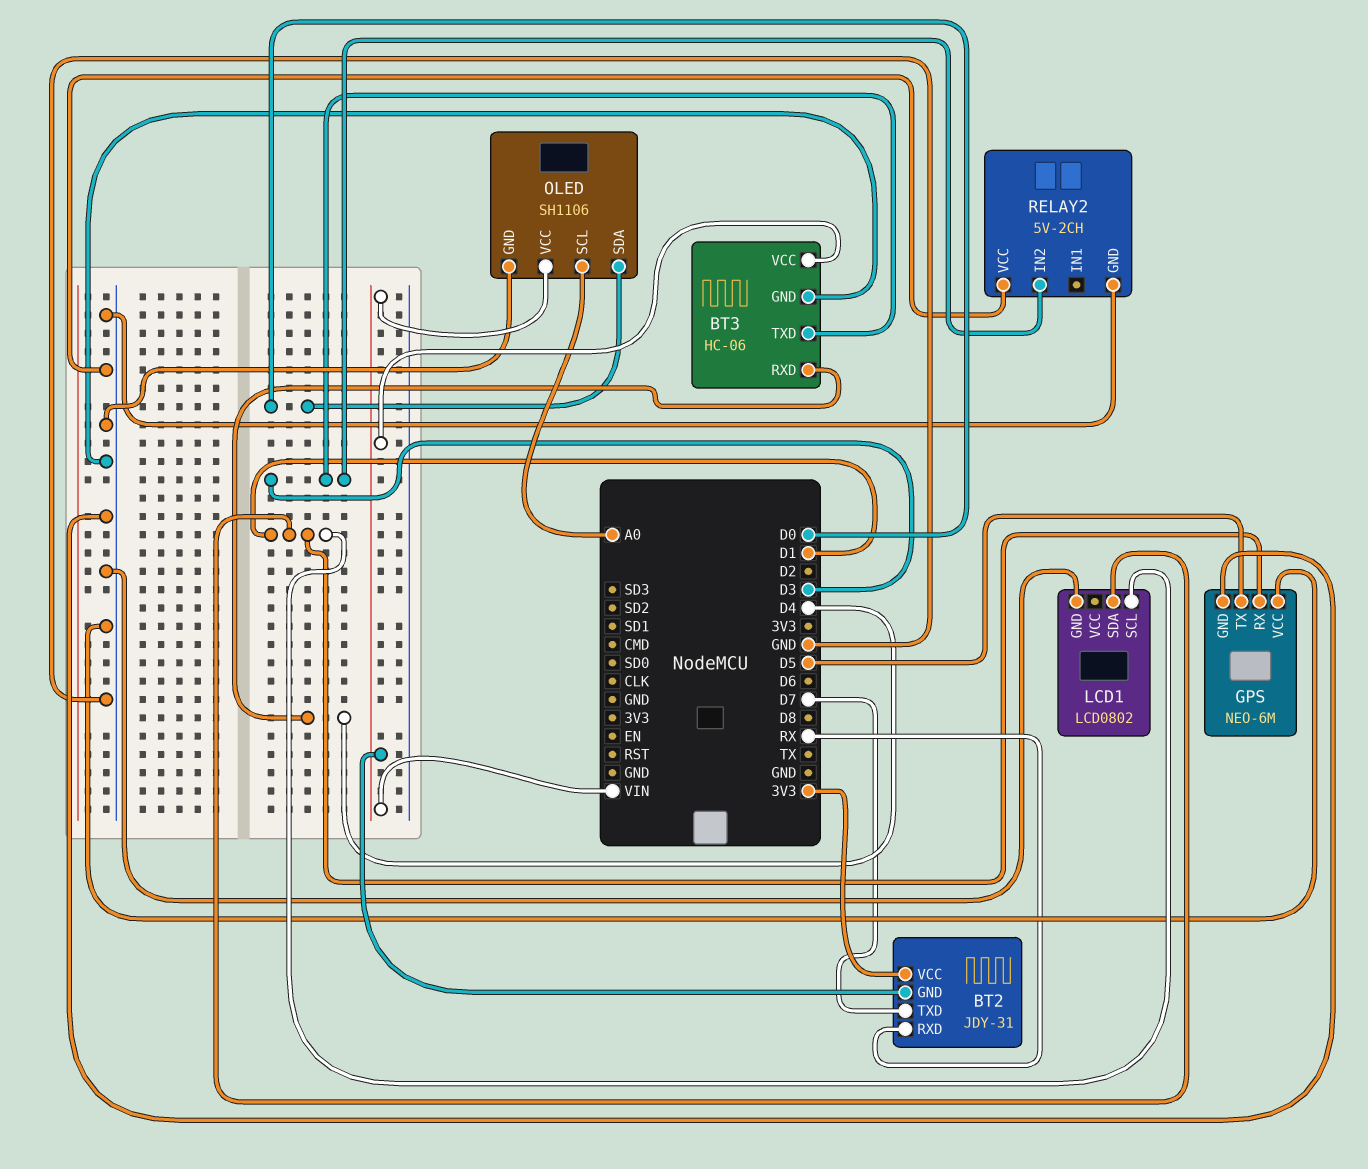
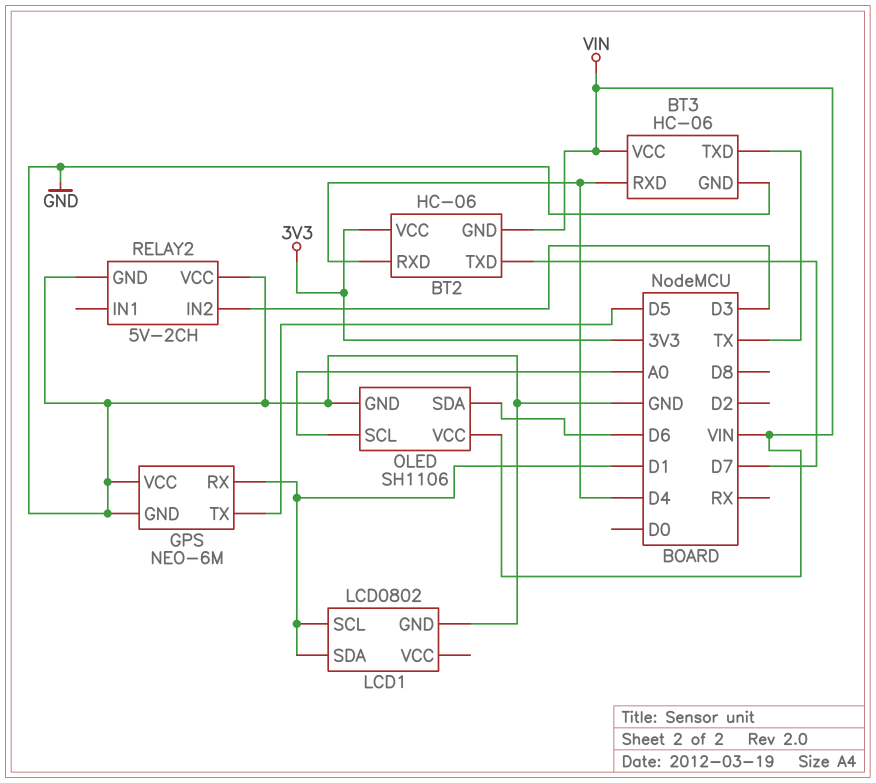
BT2: JDY-31 -> HC-06
BT2 pin RXD: RX -> D4
BT3 pin TXD: D3 -> TX
OLED pin SDA: D0 -> D6

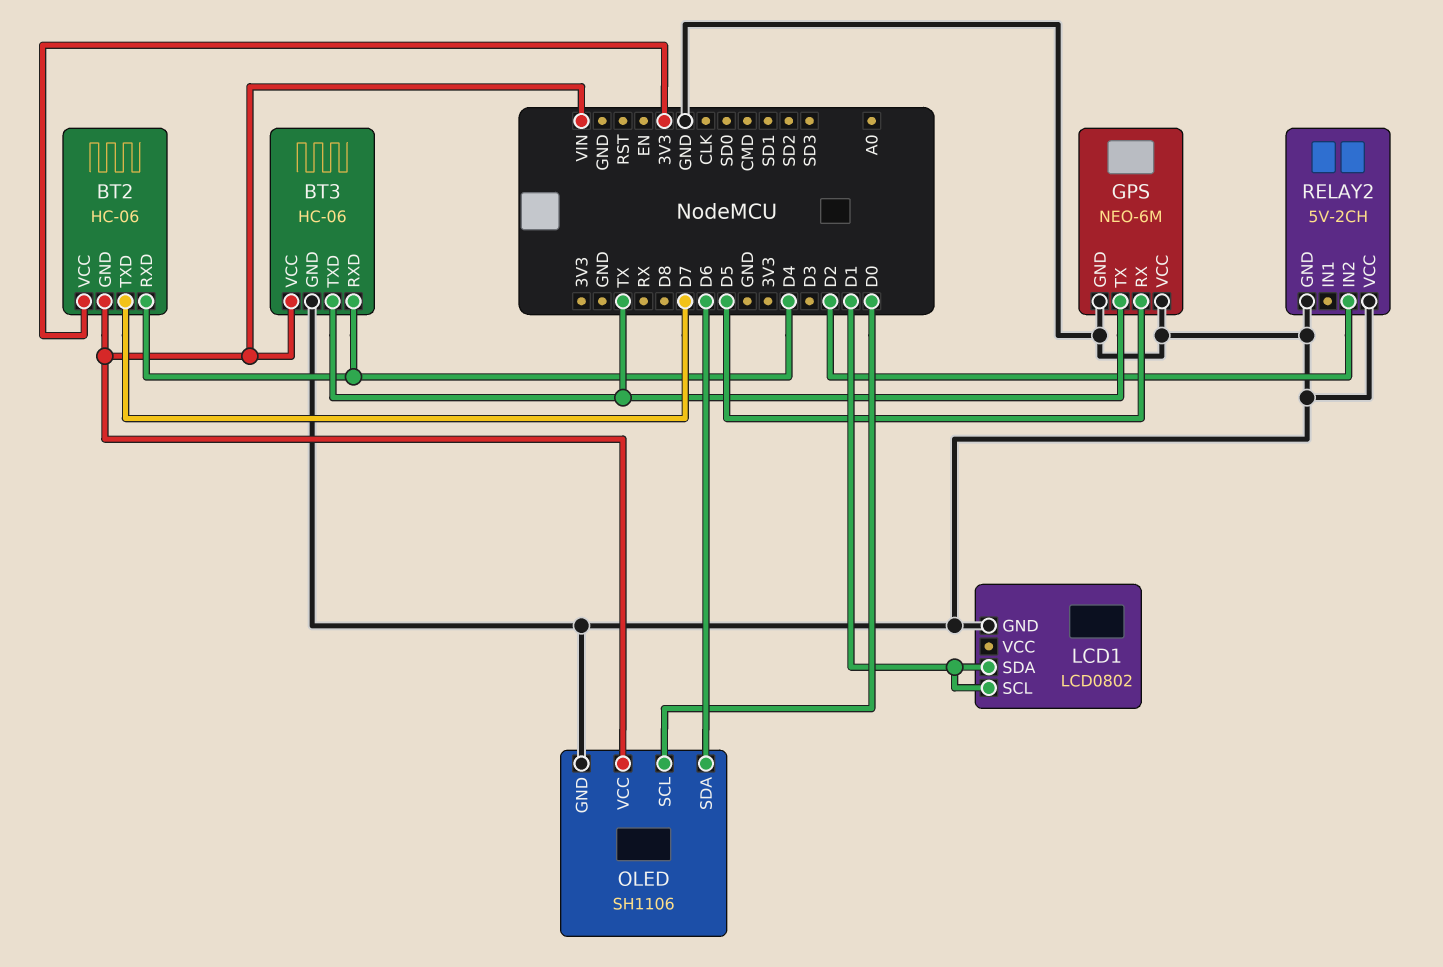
GPS pin RX: D1 -> D5
GPS pin TX: D5 -> TX
OLED pin SCL: A0 -> D0
RELAY2 pin IN2: D3 -> D2

